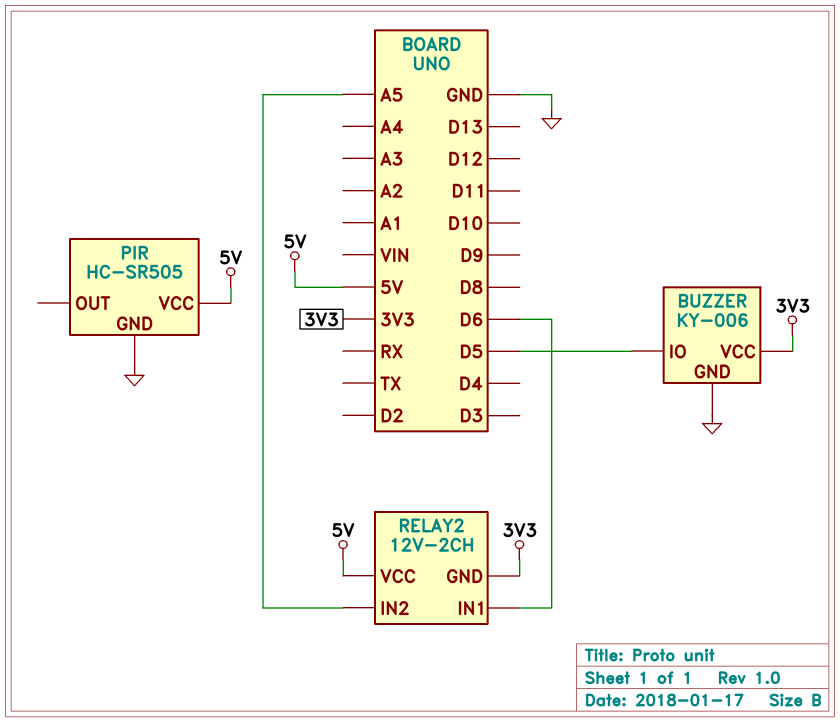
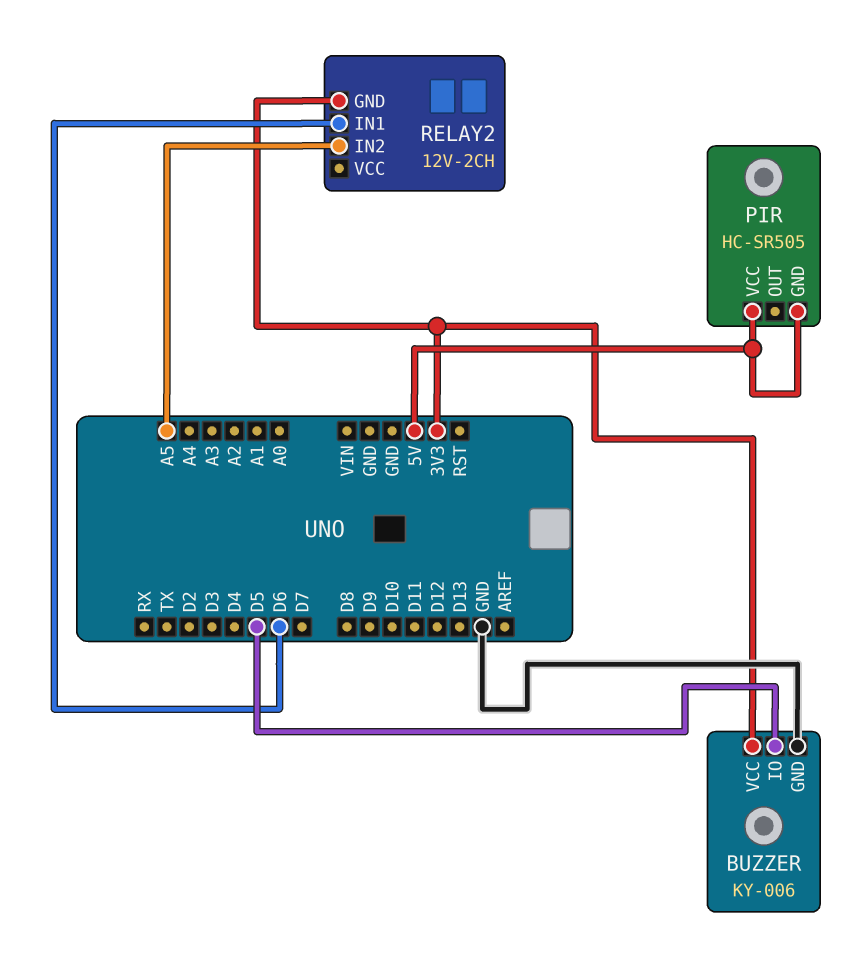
PIR pin GND: GND -> 5V
RELAY2 pin VCC: 5V -> none

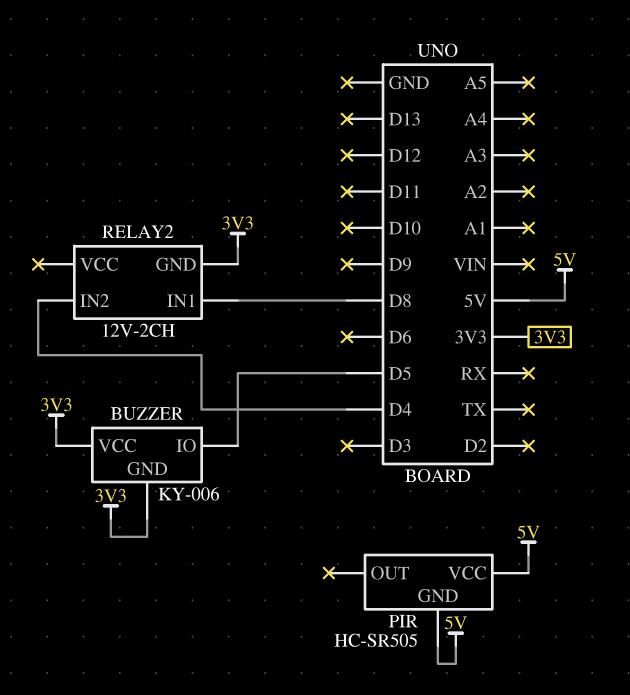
BUZZER pin GND: GND -> 3V3
RELAY2 pin IN1: D6 -> D8
RELAY2 pin IN2: A5 -> D4

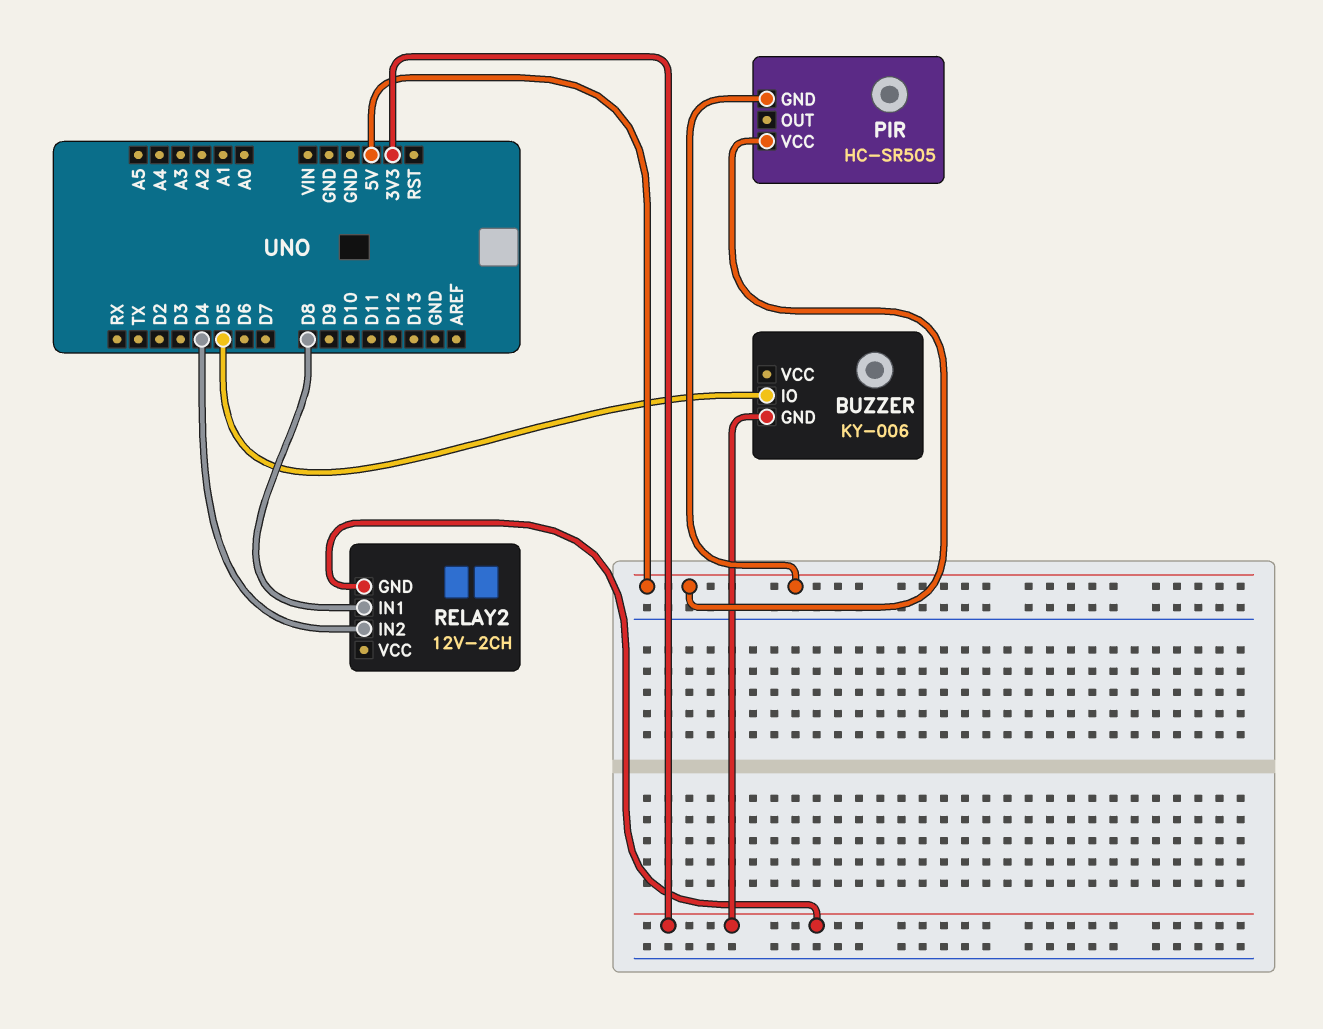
BUZZER pin VCC: 3V3 -> none

